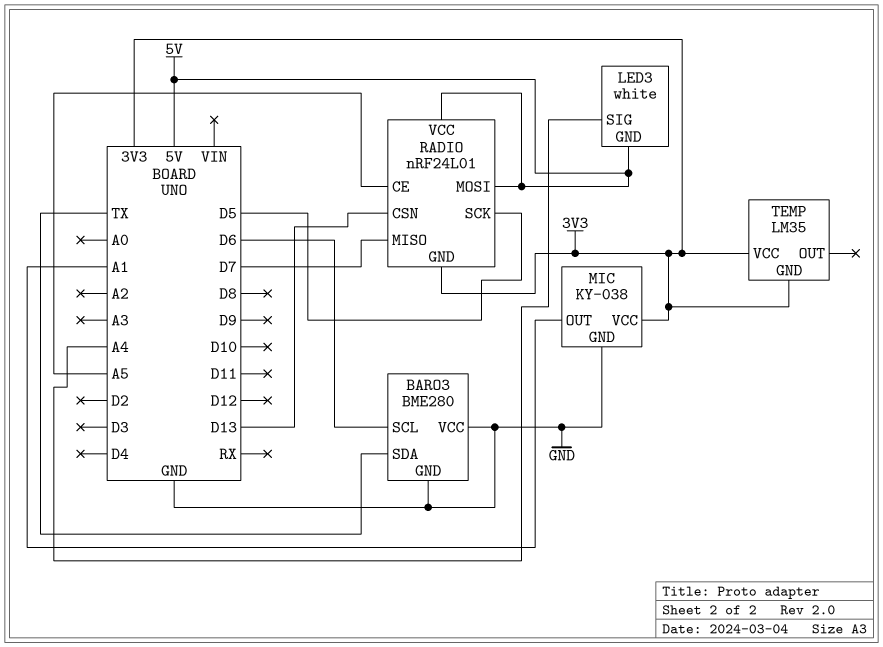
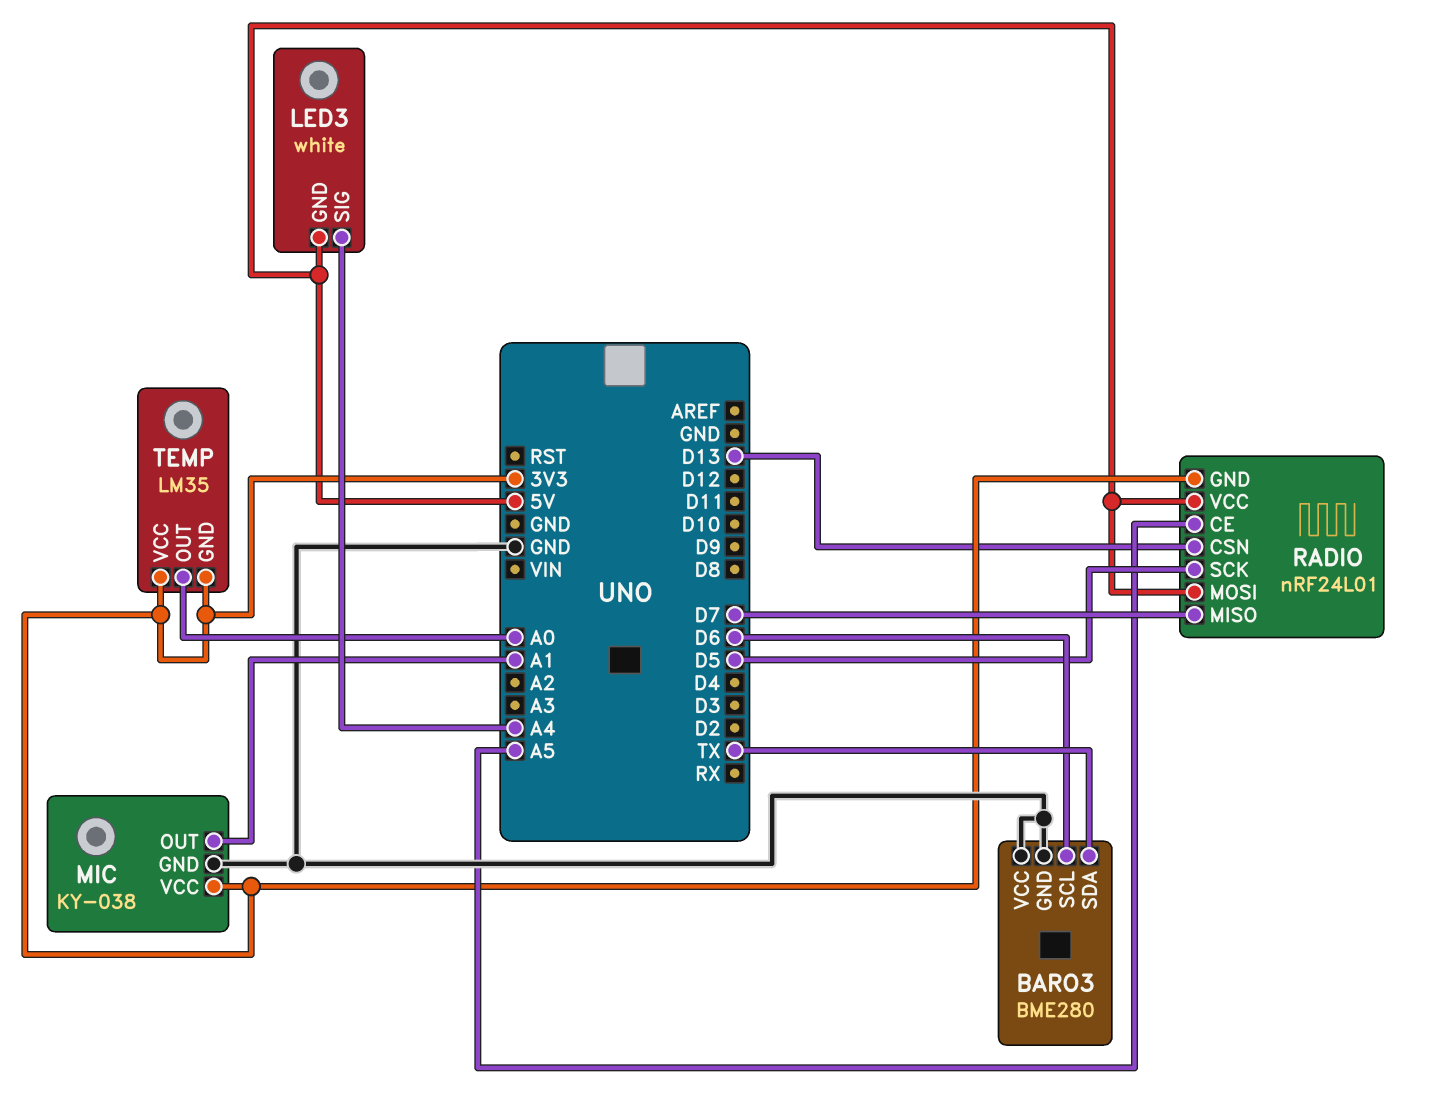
TEMP pin OUT: none -> A0

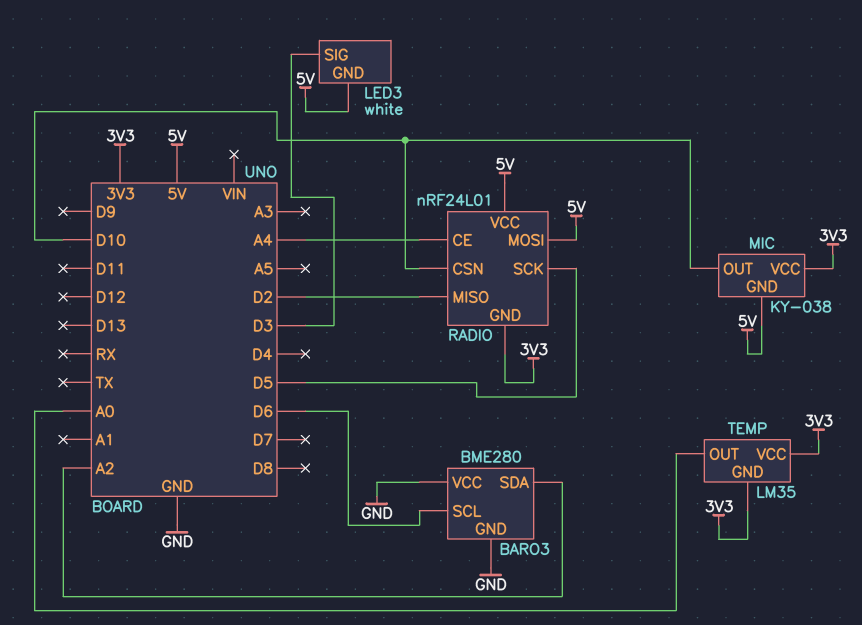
BARO3 pin SDA: TX -> A2
LED3 pin SIG: A4 -> D3
MIC pin GND: GND -> 5V
MIC pin OUT: A1 -> D10
RADIO pin CE: A5 -> A4
RADIO pin CSN: D13 -> D10
RADIO pin MISO: D7 -> D2

